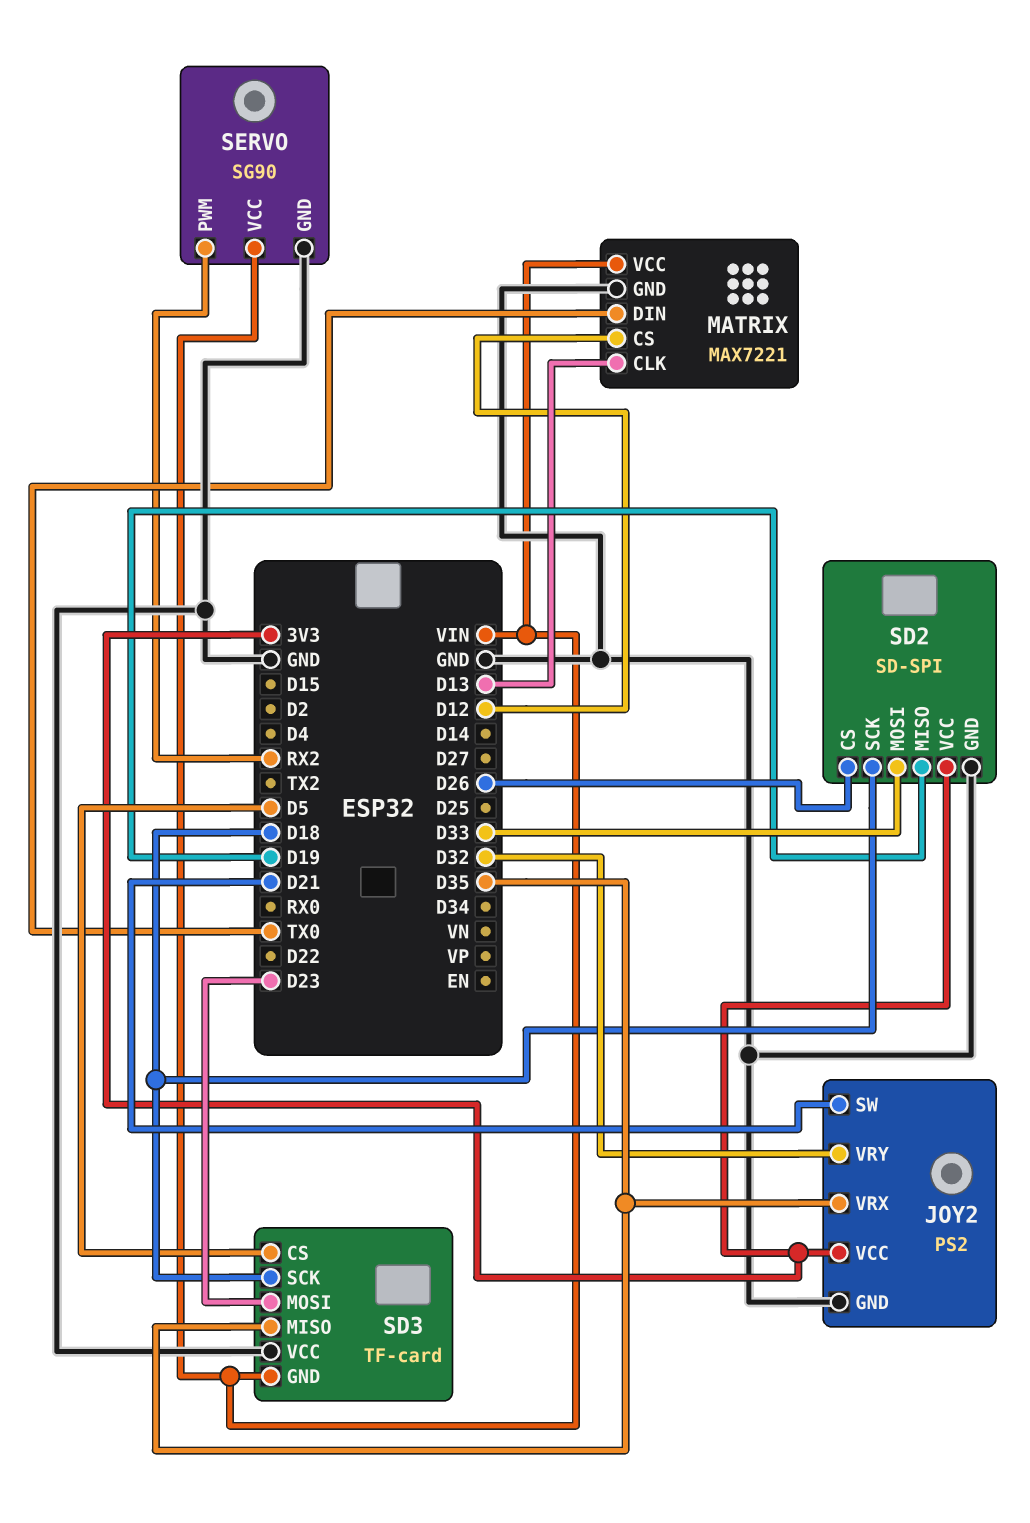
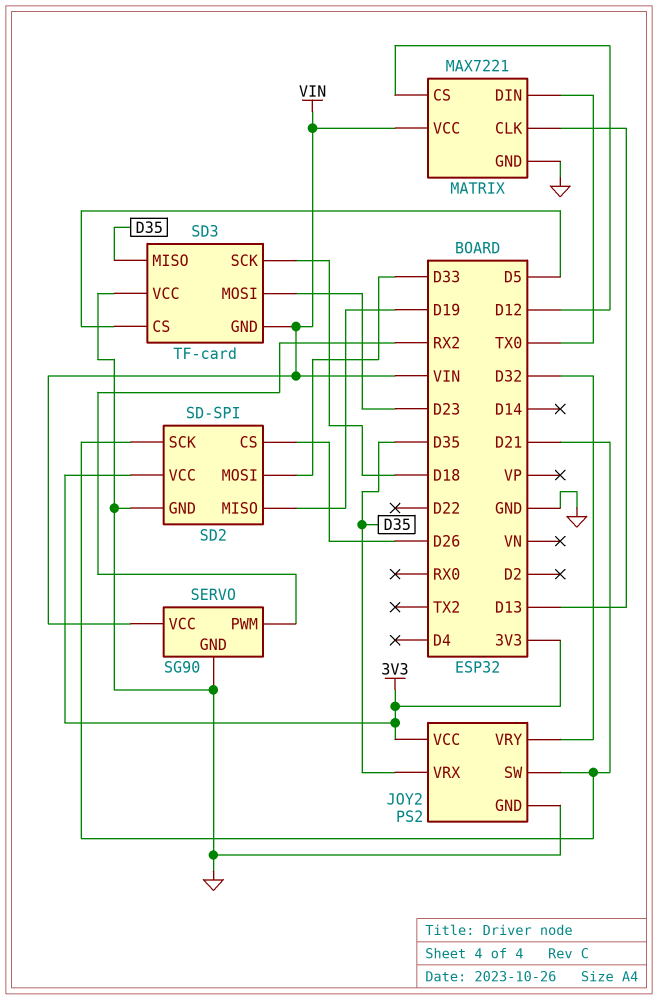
SD2 pin SCK: D18 -> D21

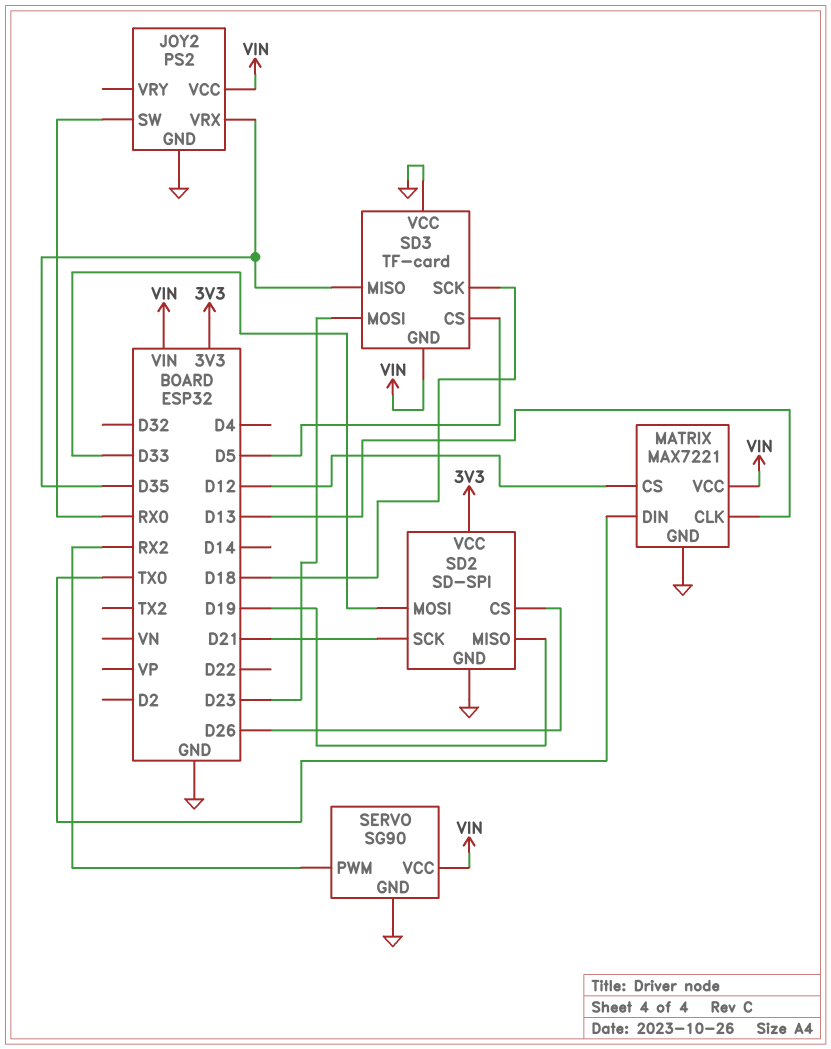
JOY2 pin SW: D21 -> RX0
JOY2 pin VCC: 3V3 -> VIN
JOY2 pin VRY: D32 -> none

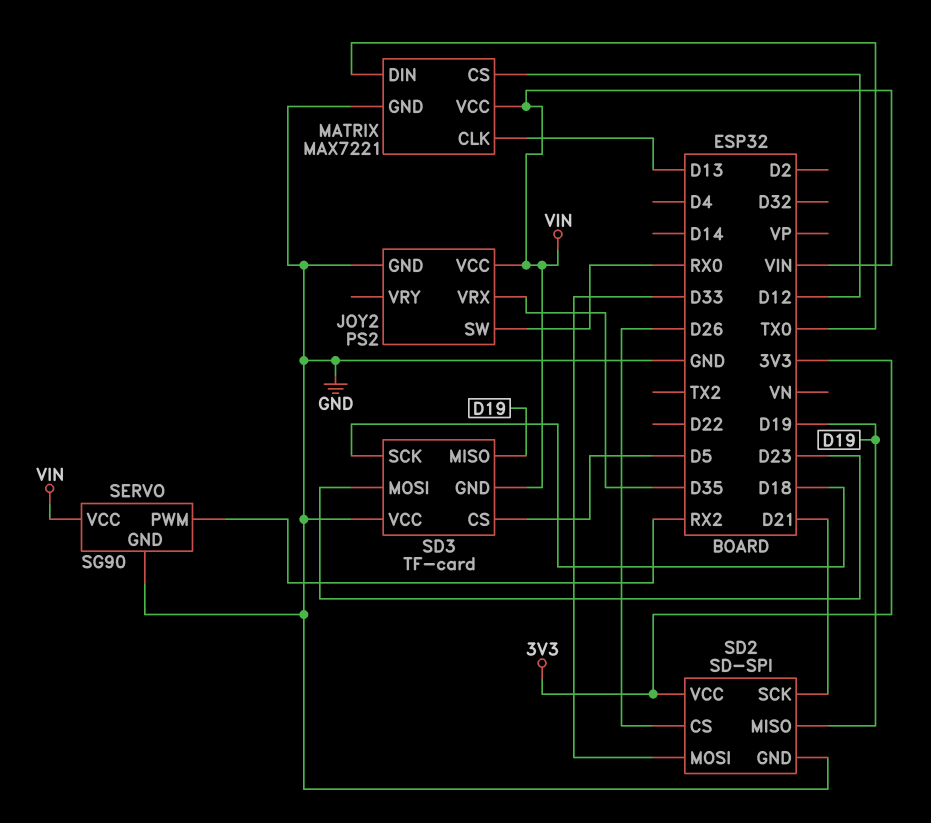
SD3 pin MISO: D35 -> D19

